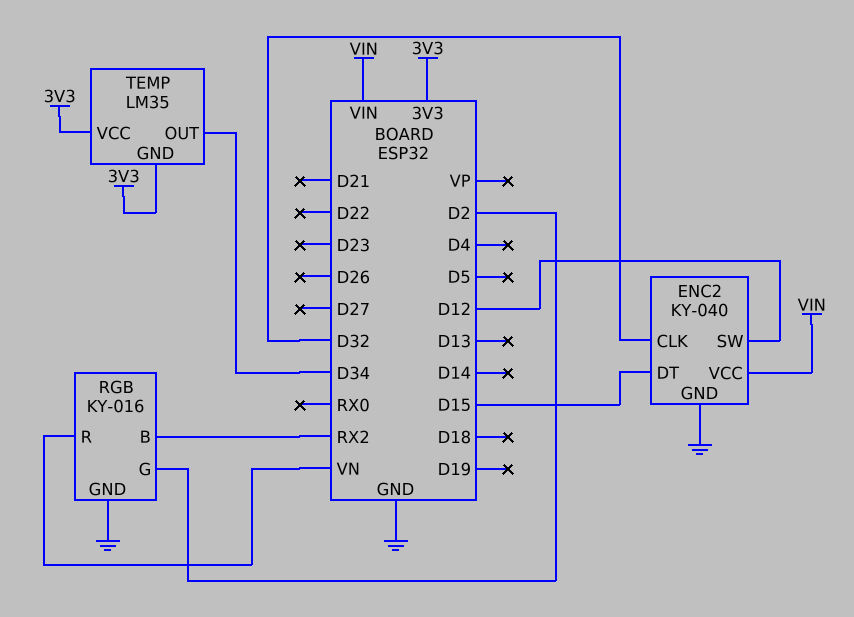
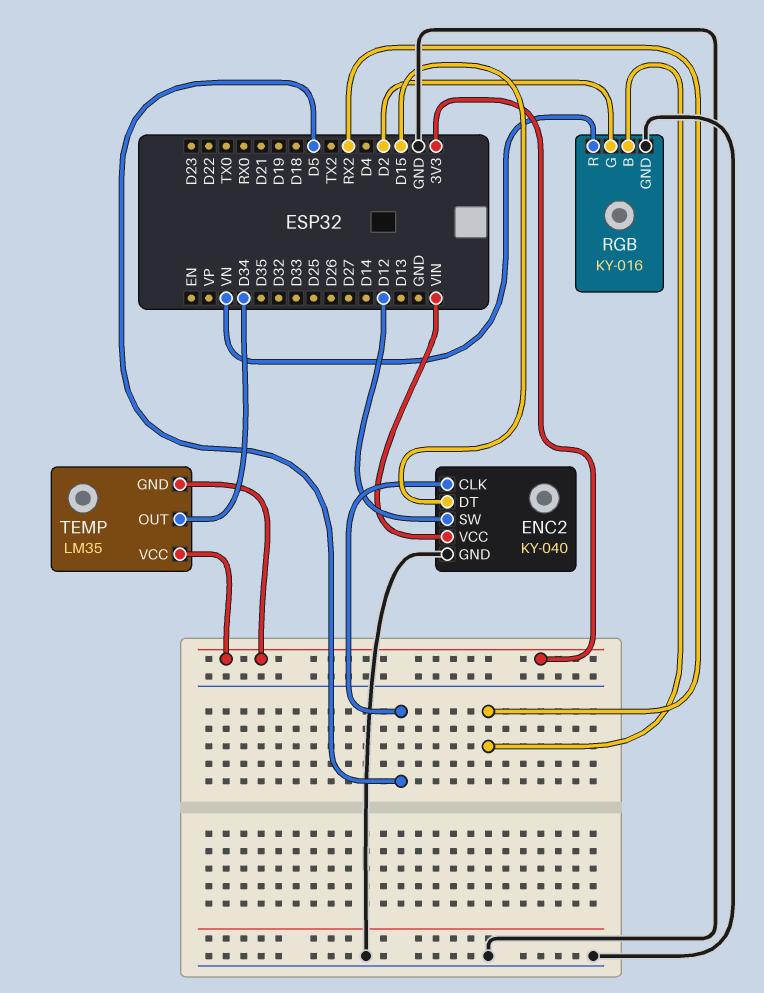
ENC2 pin CLK: D32 -> D5

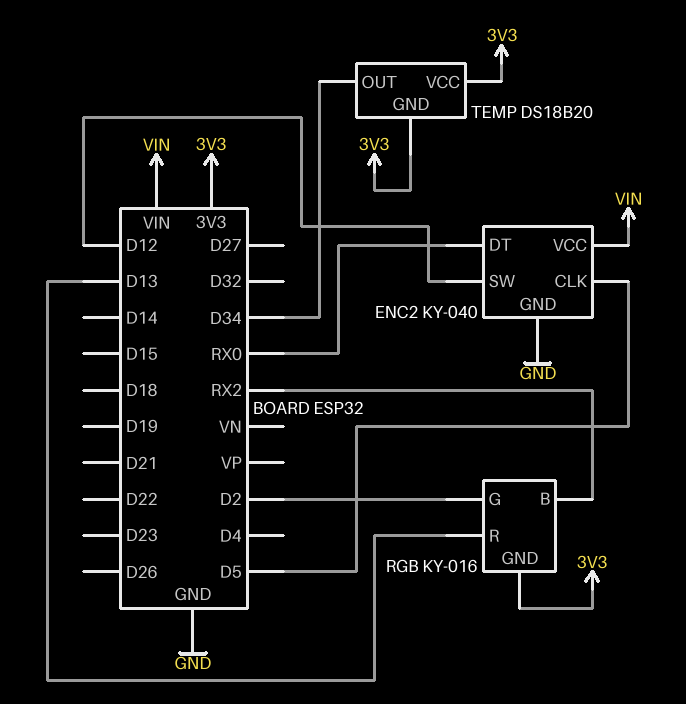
ENC2 pin DT: D15 -> RX0
RGB pin GND: GND -> 3V3
RGB pin R: VN -> D13
TEMP: LM35 -> DS18B20

